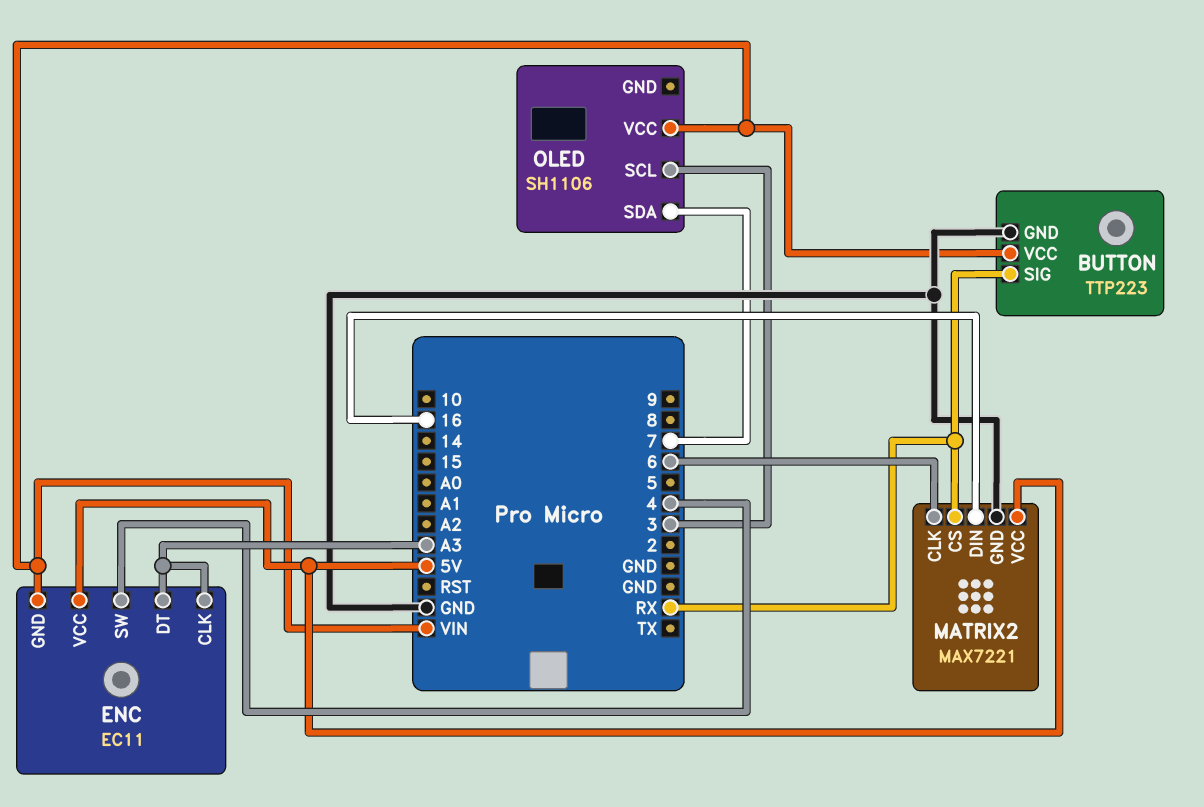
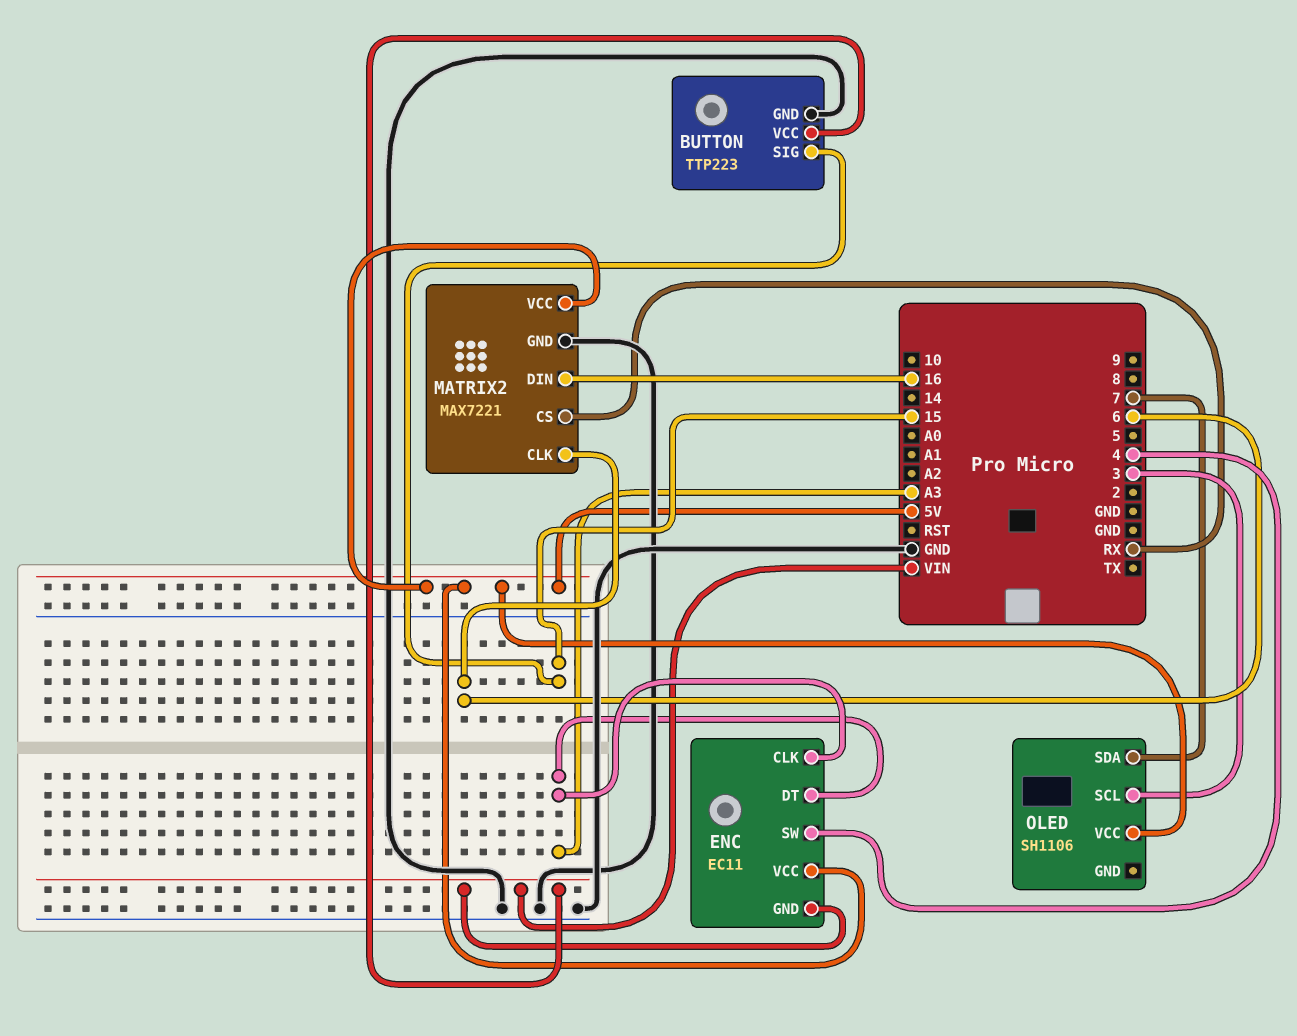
BUTTON pin SIG: RX -> 15
OLED pin VCC: VIN -> 5V

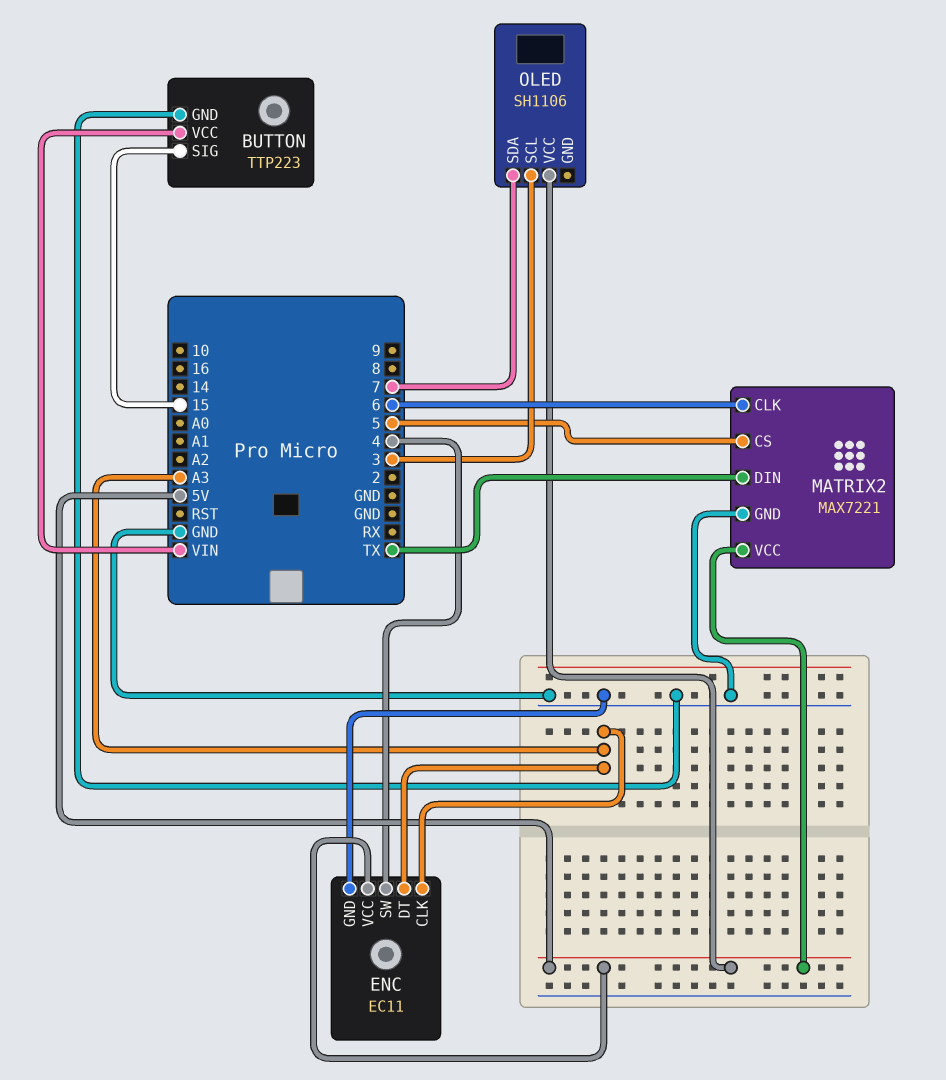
ENC pin GND: VIN -> GND
MATRIX2 pin CS: RX -> 5
MATRIX2 pin DIN: 16 -> TX

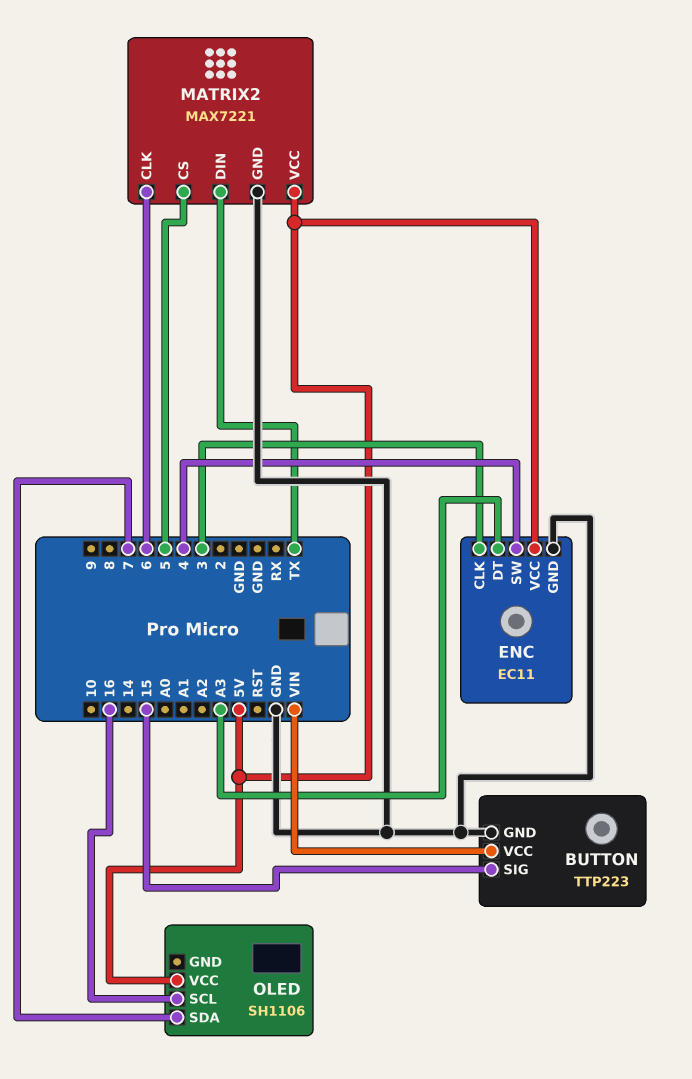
ENC pin CLK: A3 -> 3
OLED pin SCL: 3 -> 16

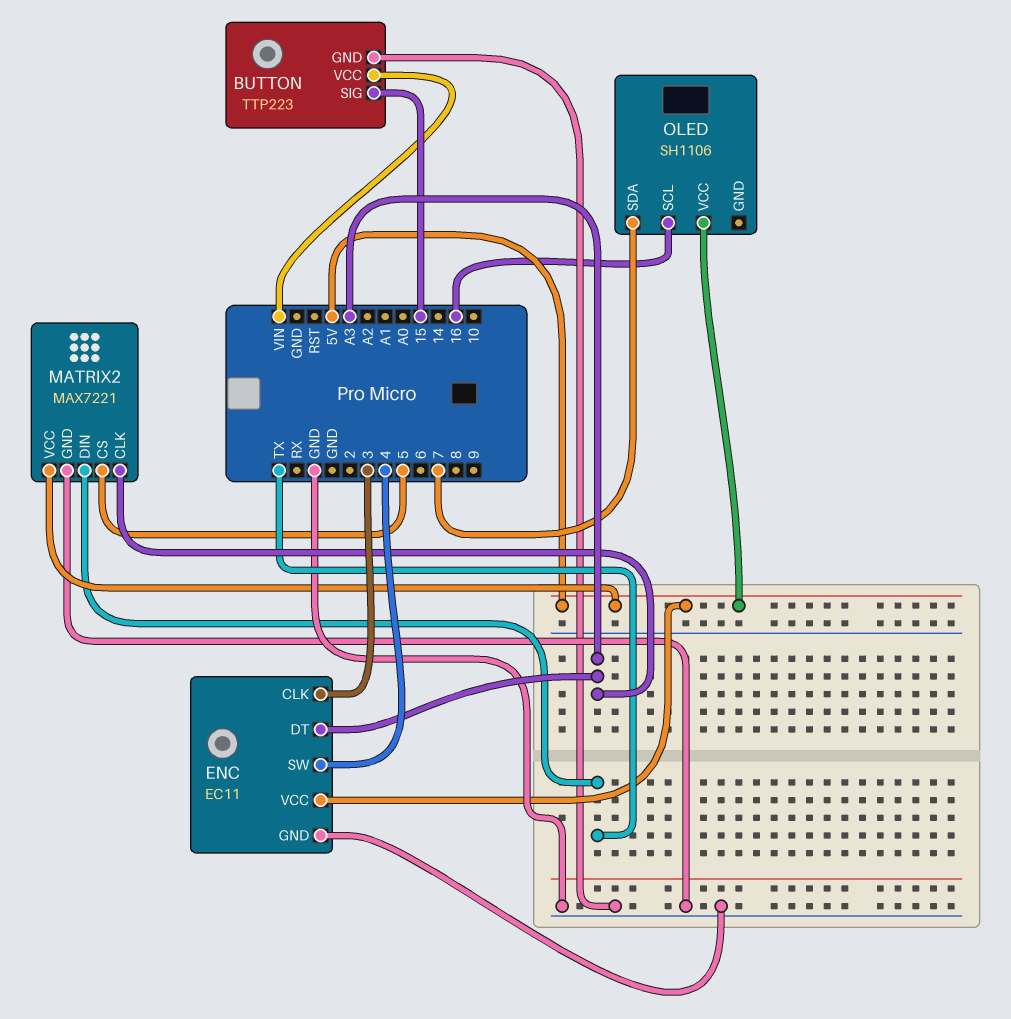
MATRIX2 pin CLK: 6 -> A3

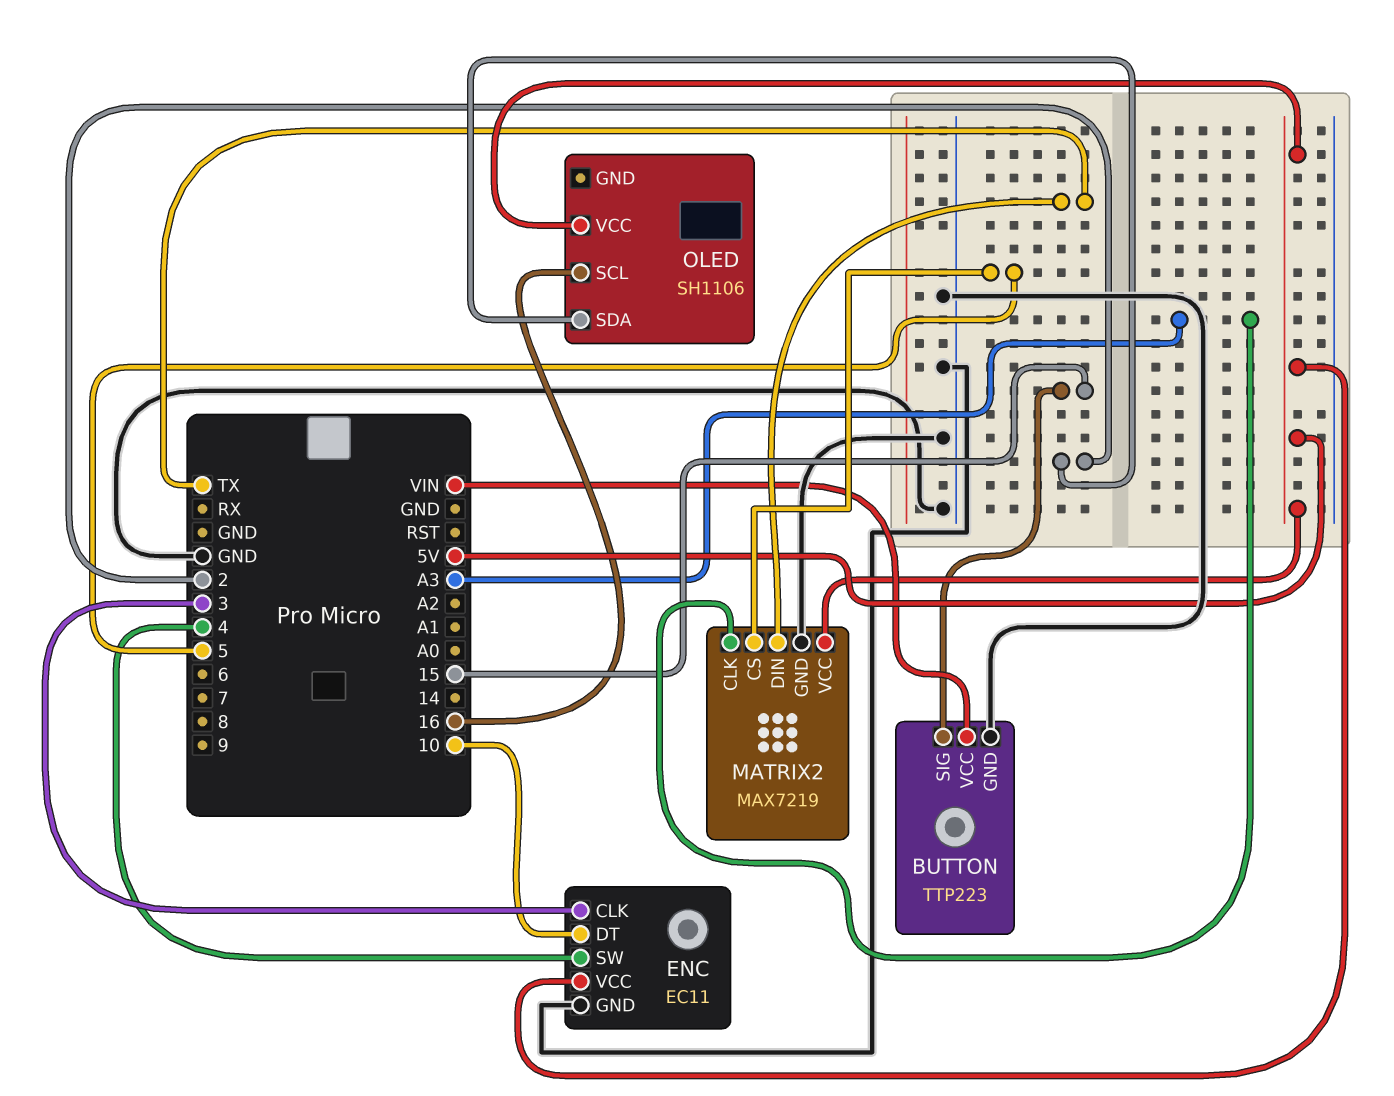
ENC pin DT: A3 -> 10
MATRIX2: MAX7221 -> MAX7219
OLED pin SDA: 7 -> 2

